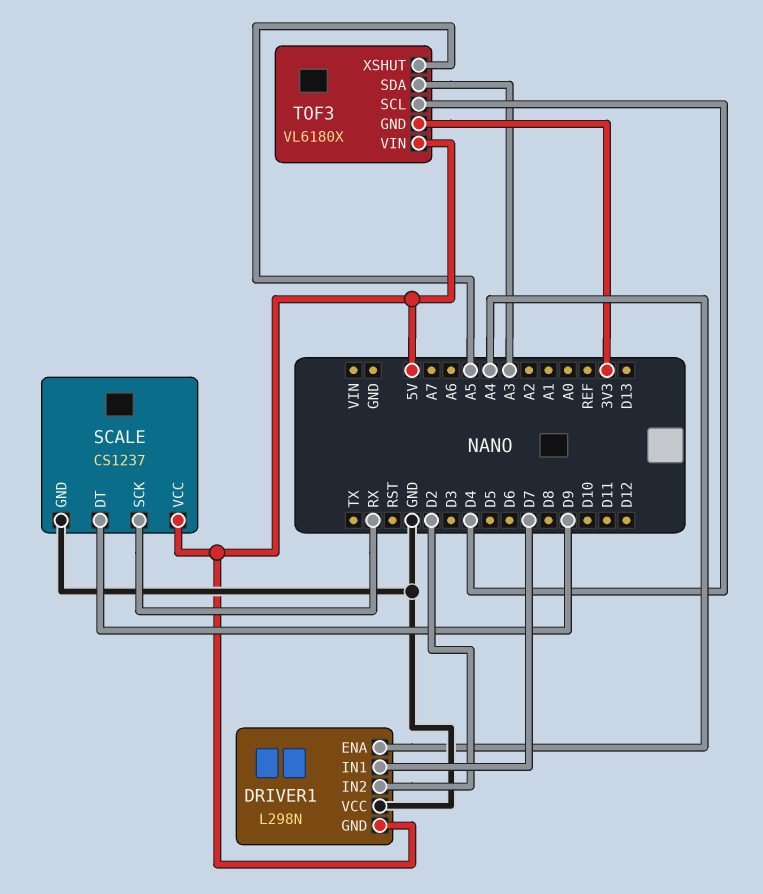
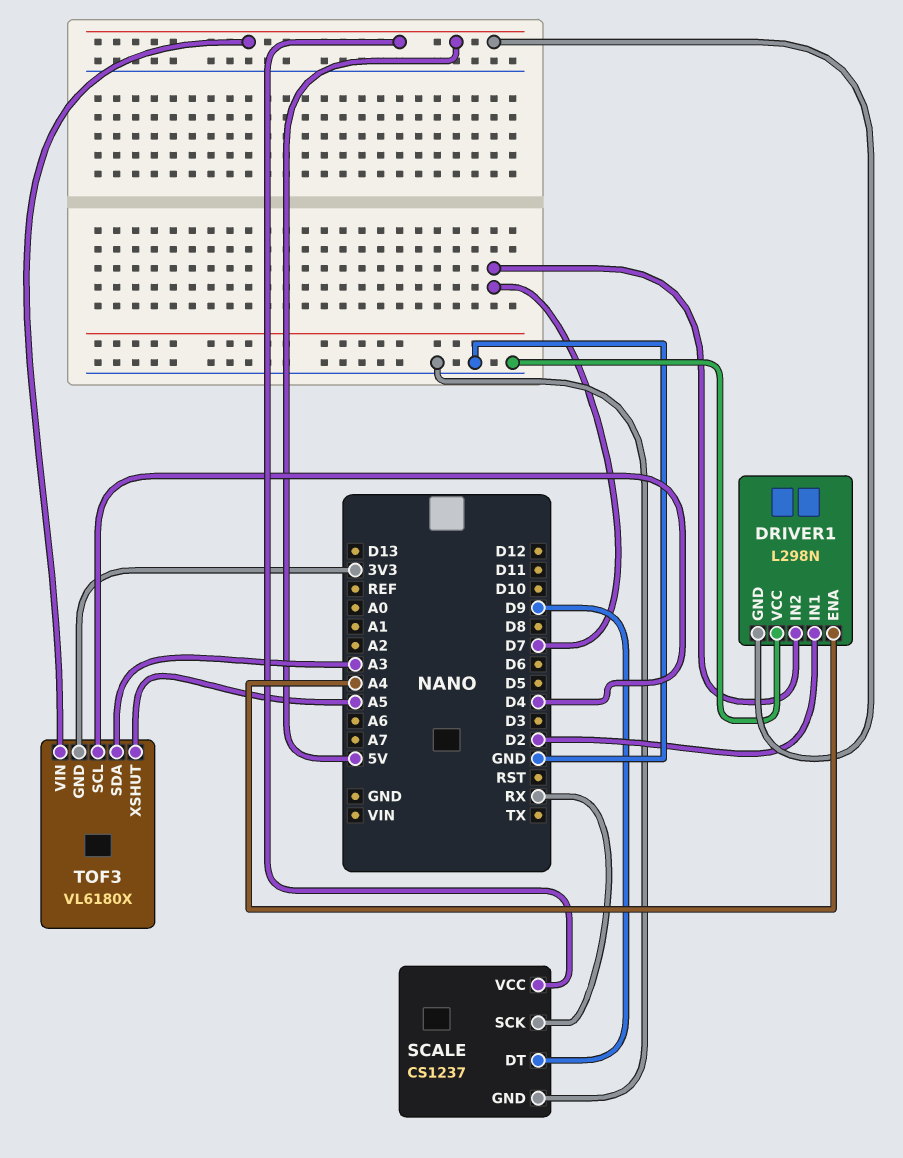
DRIVER1 pin IN1: D7 -> D2
DRIVER1 pin IN2: D2 -> D7

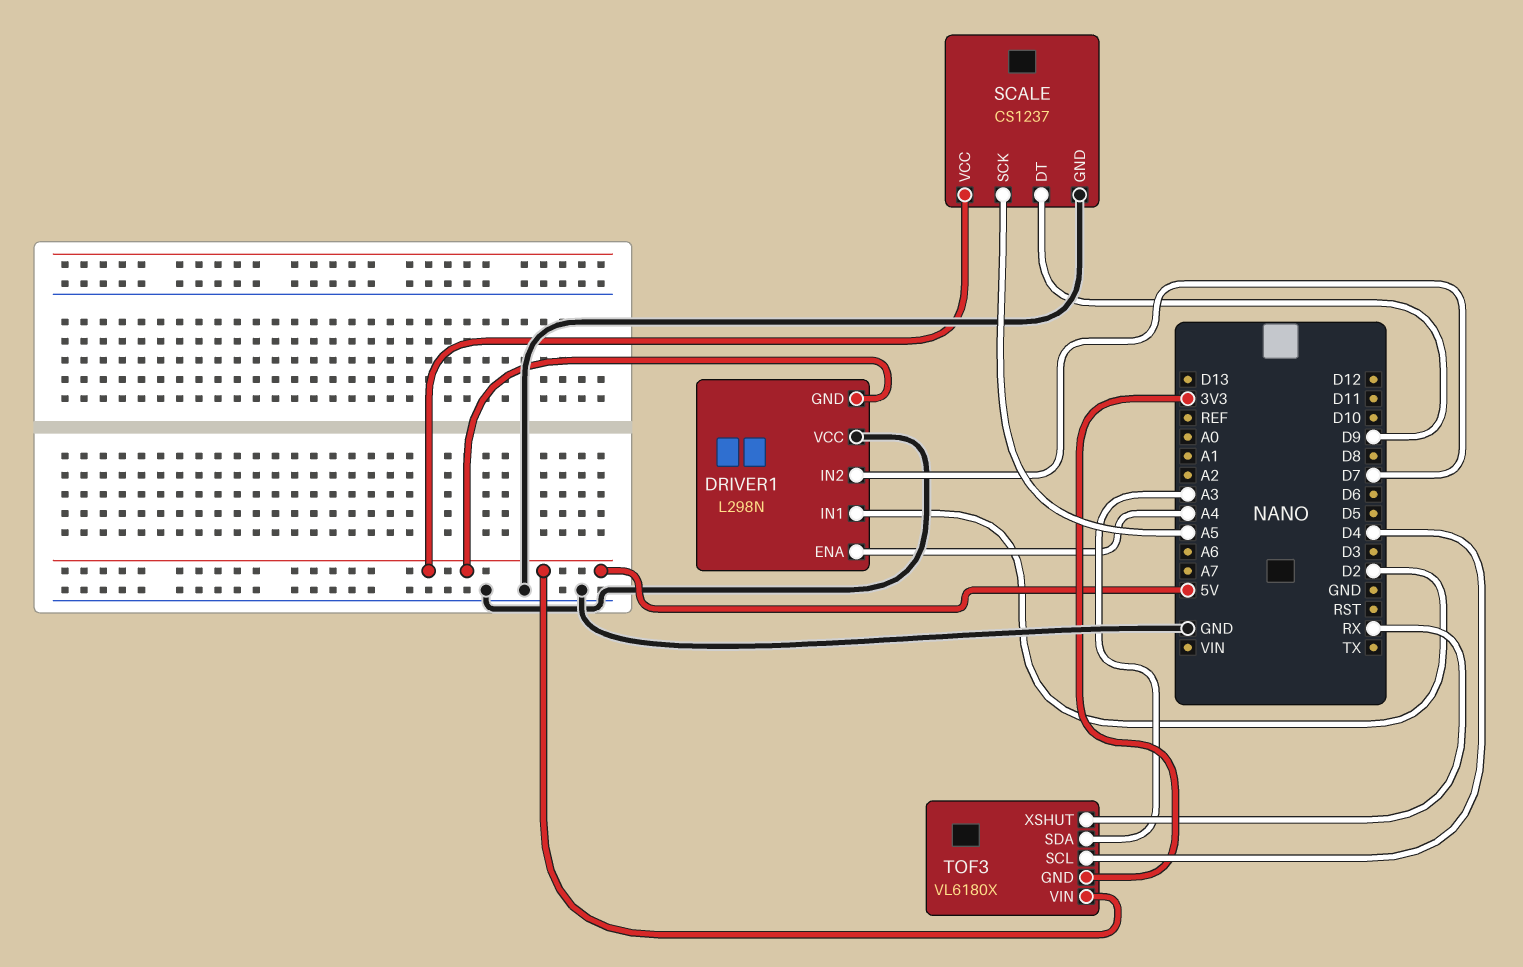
SCALE pin SCK: RX -> A5
TOF3 pin XSHUT: A5 -> RX

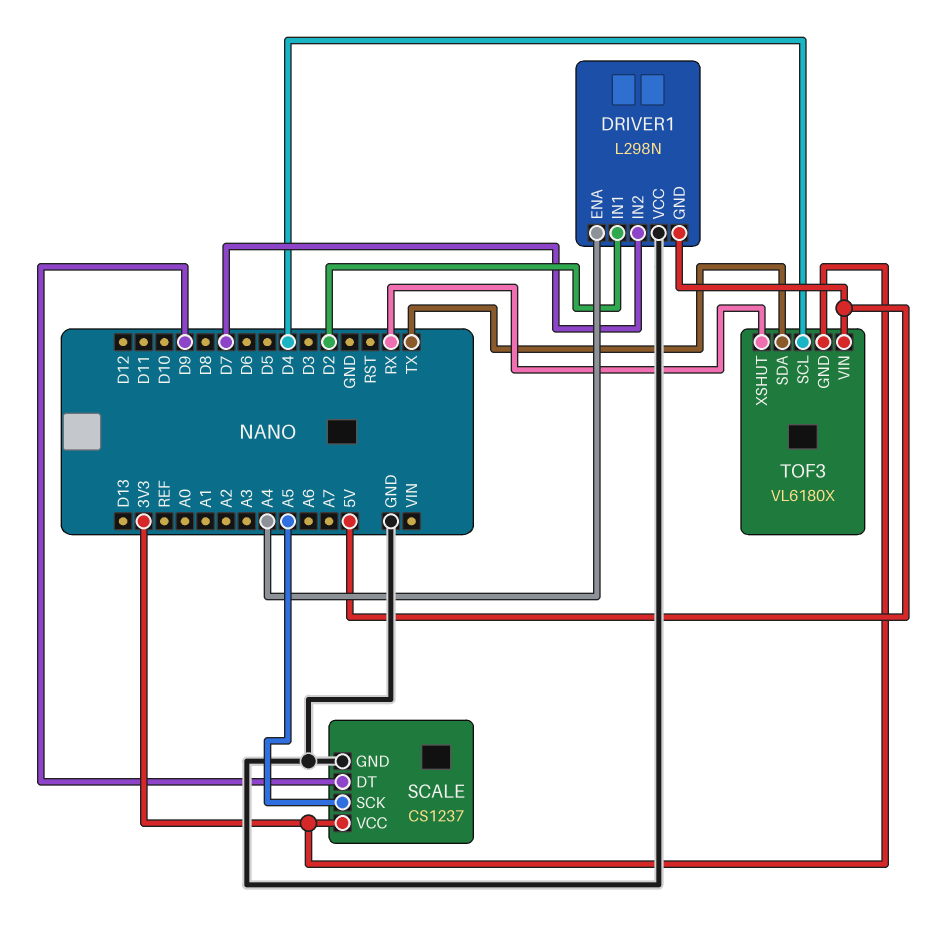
SCALE pin VCC: 5V -> 3V3
TOF3 pin SDA: A3 -> TX

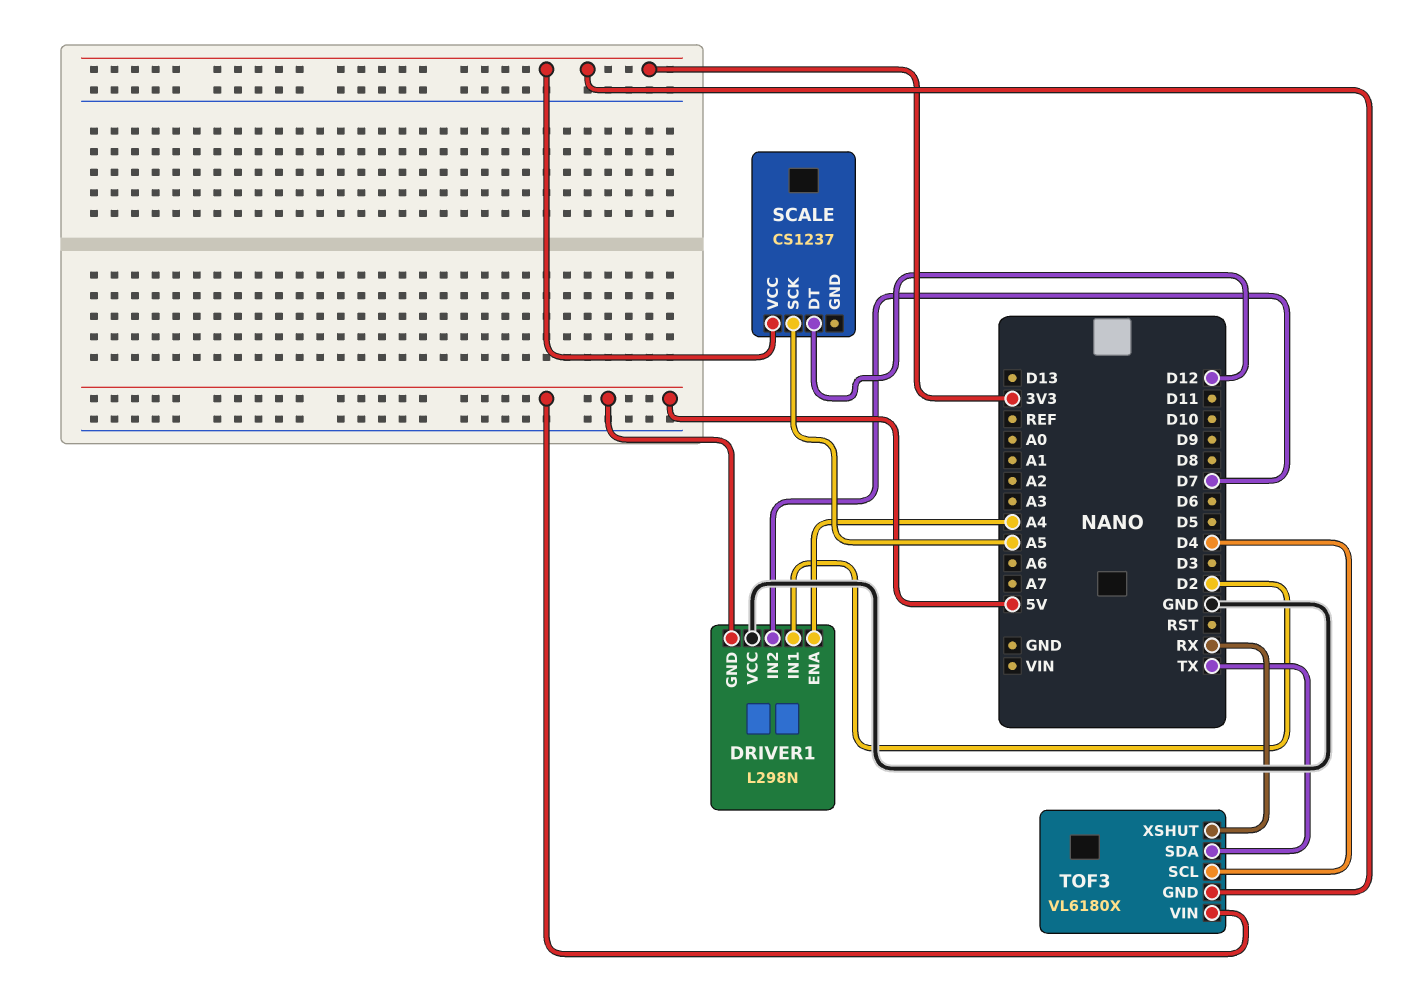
SCALE pin DT: D9 -> D12
SCALE pin GND: GND -> none

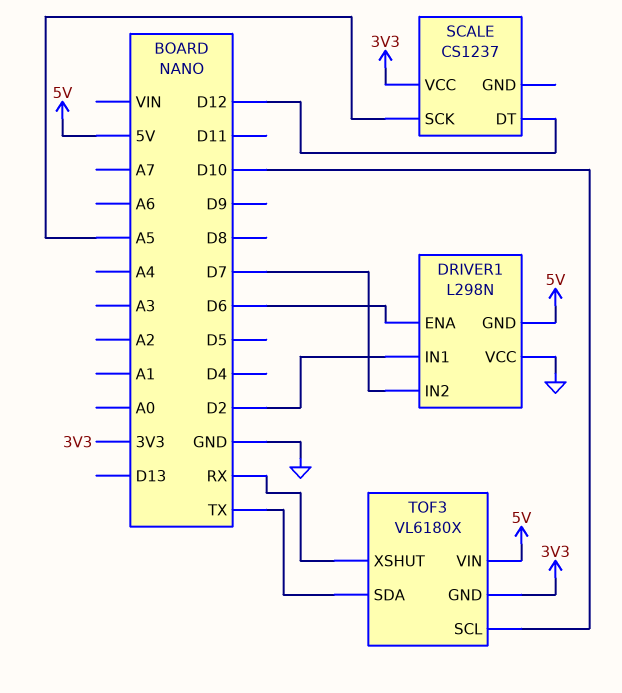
DRIVER1 pin ENA: A4 -> D6
TOF3 pin SCL: D4 -> D10

